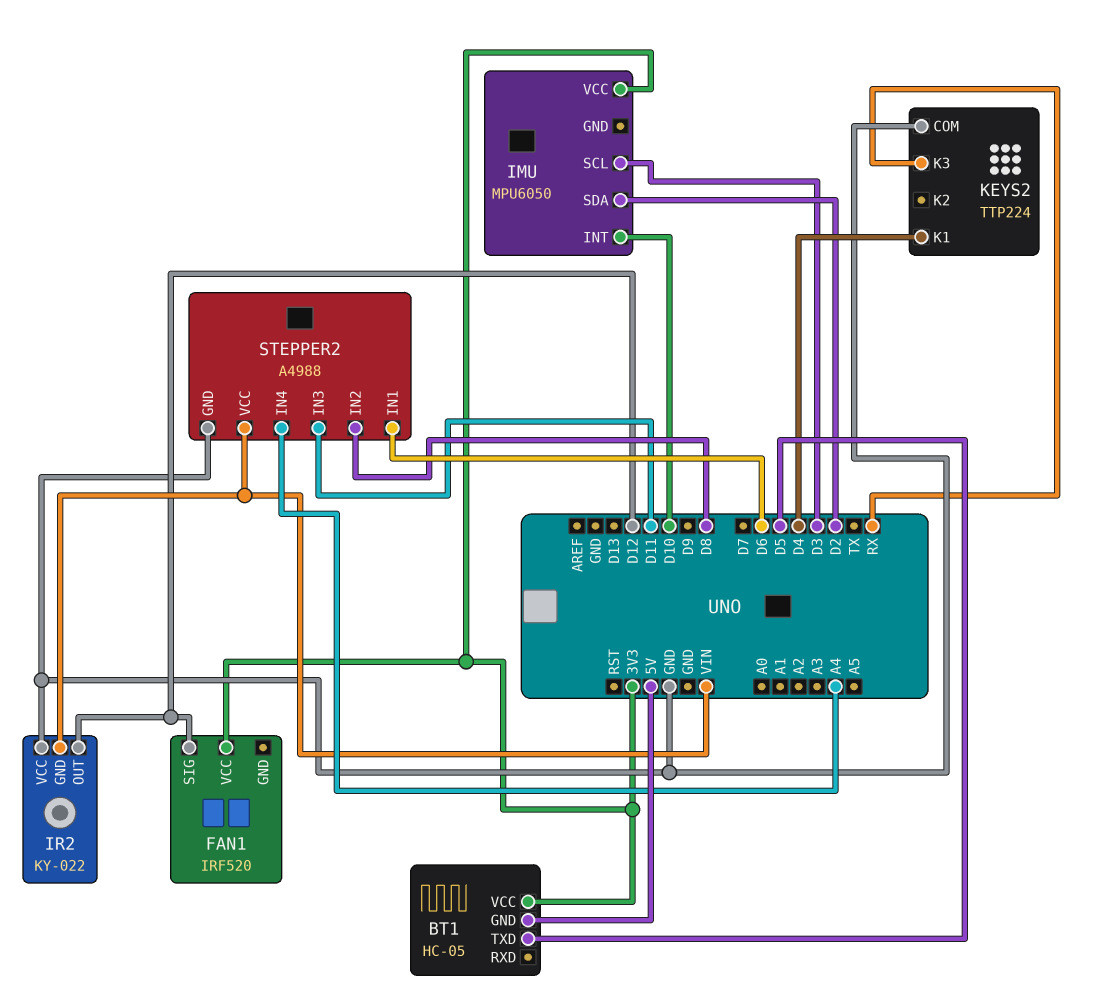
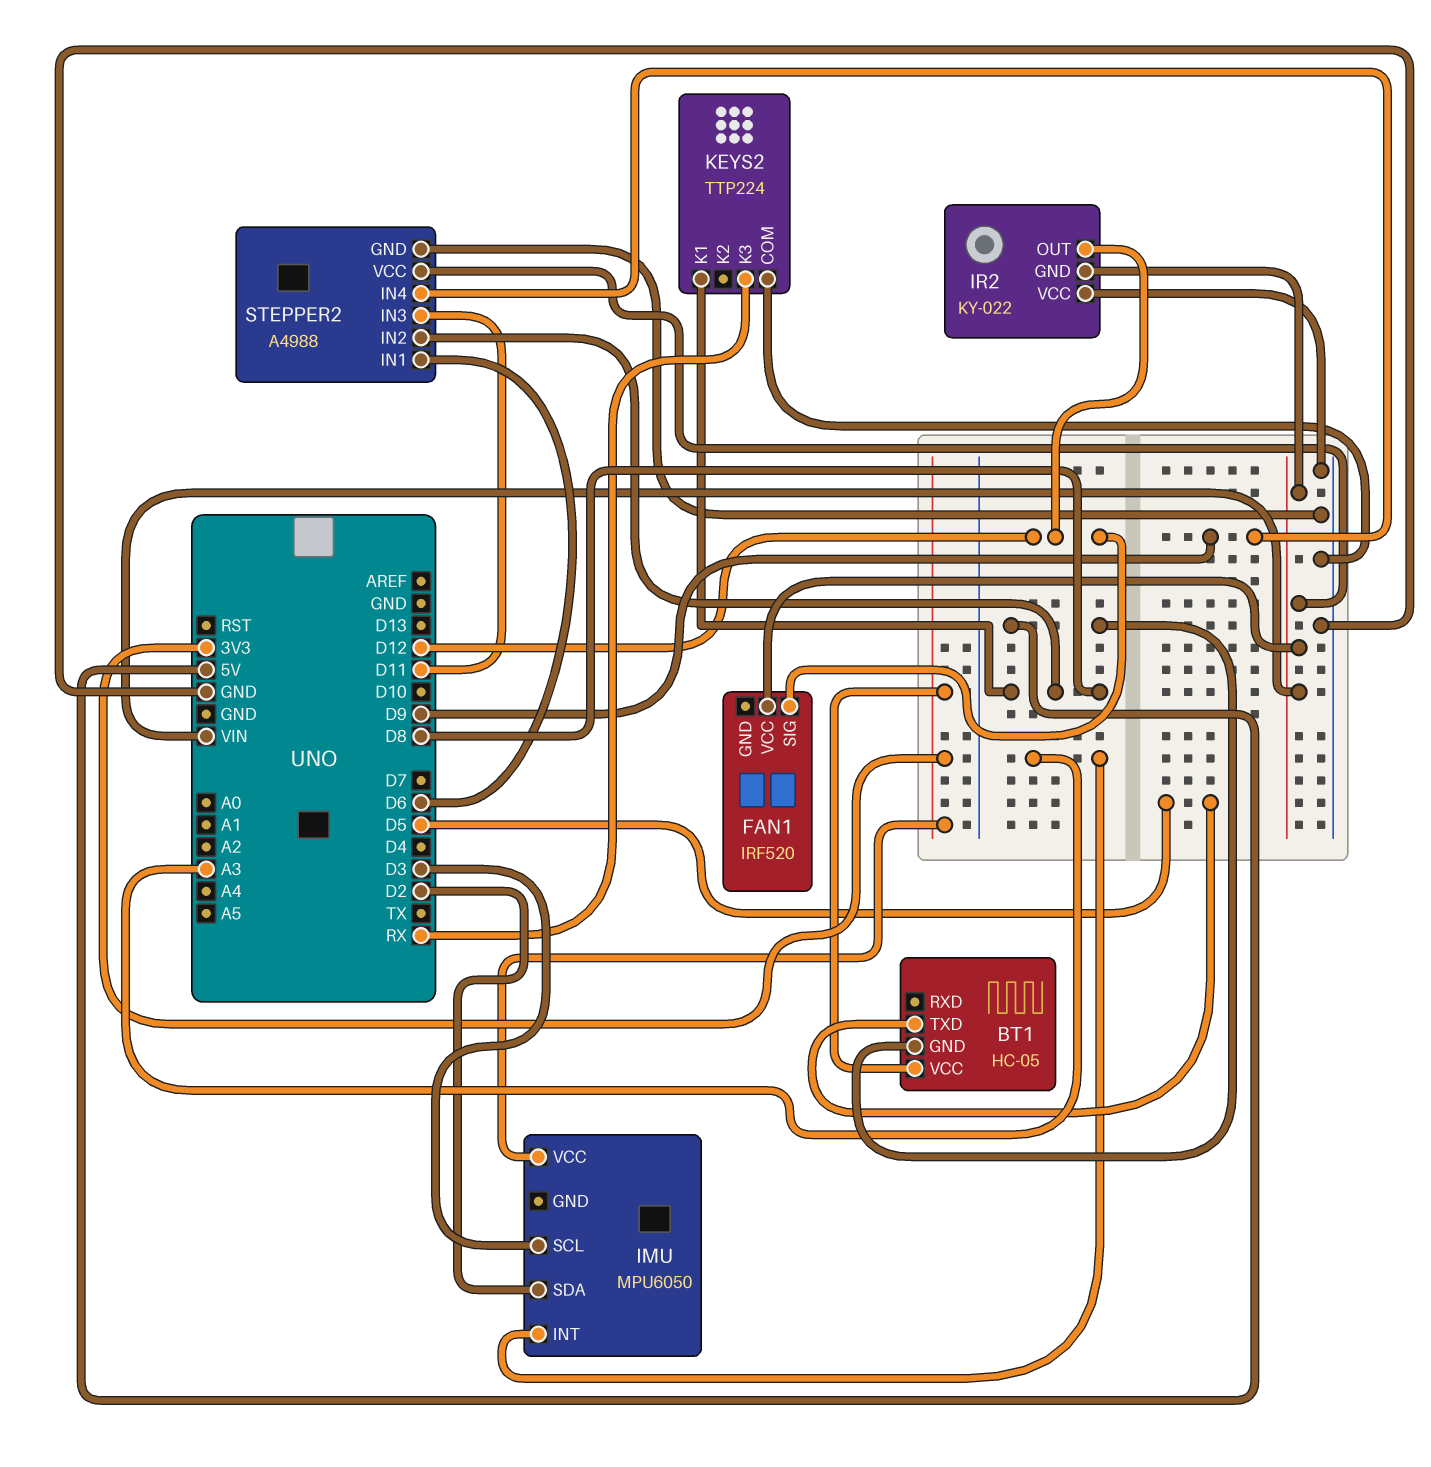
FAN1 pin VCC: 3V3 -> VIN
IMU pin INT: D10 -> A3
KEYS2 pin K1: D4 -> D8
STEPPER2 pin IN4: A4 -> D9

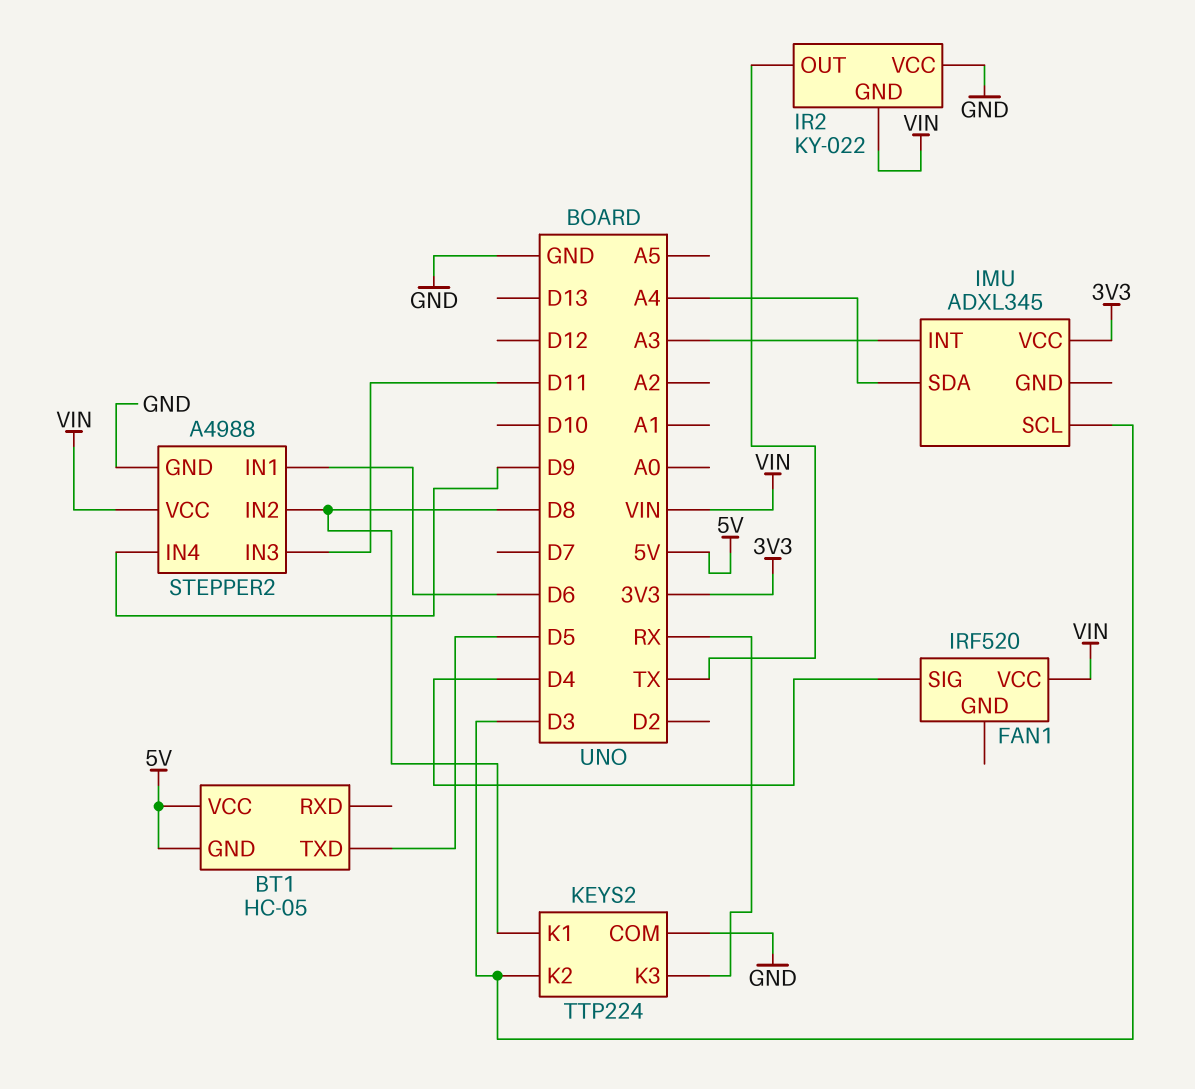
BT1 pin VCC: 3V3 -> 5V
FAN1 pin SIG: D12 -> D4
IMU: MPU6050 -> ADXL345
IMU pin SDA: D2 -> A4
IR2 pin OUT: D12 -> TX
KEYS2 pin K2: none -> D3

